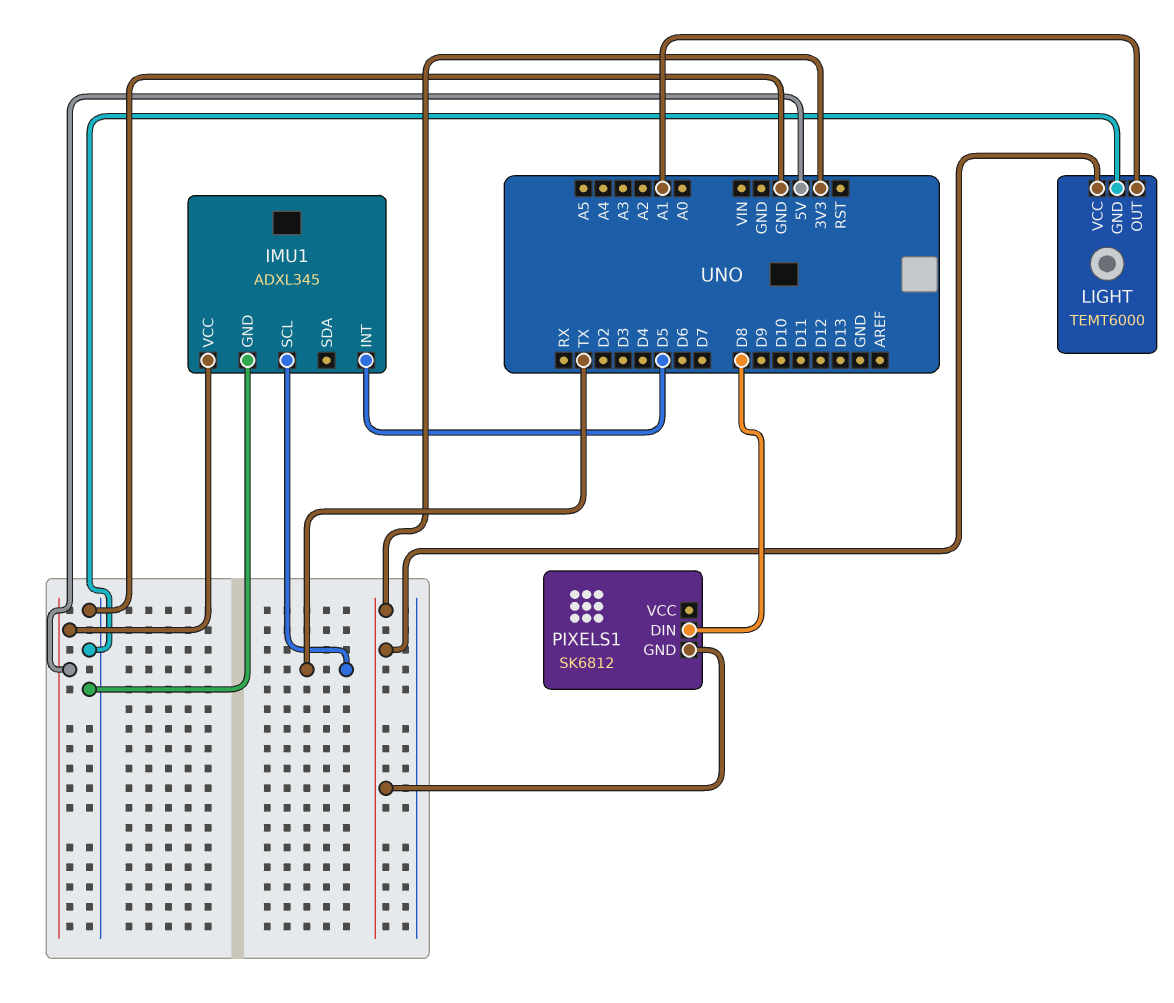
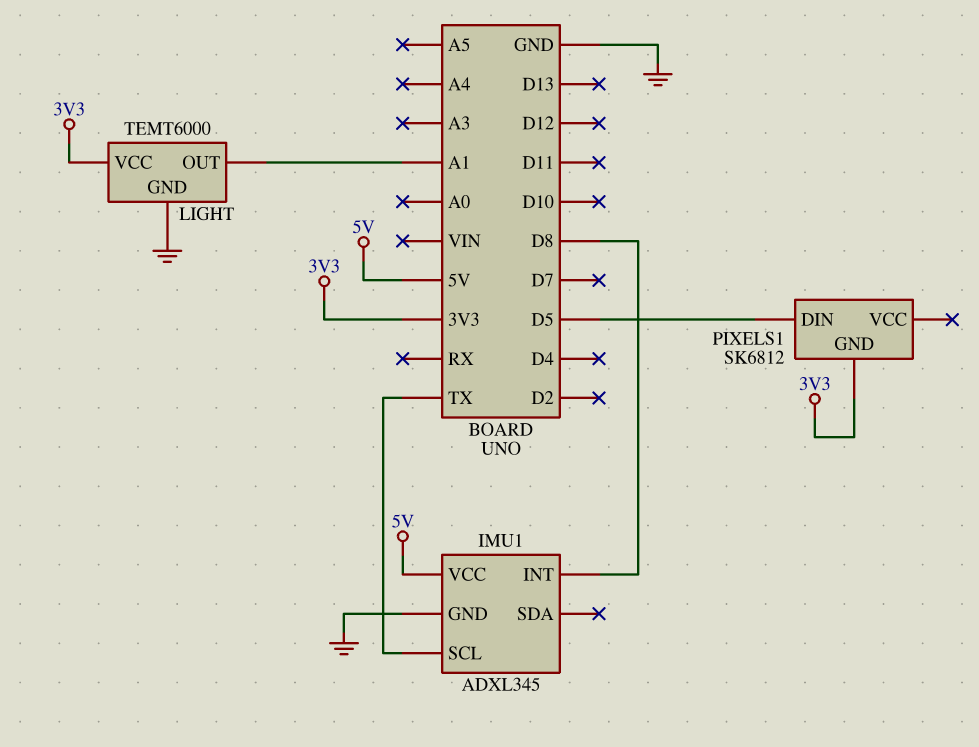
IMU1 pin INT: D5 -> D8
PIXELS1 pin DIN: D8 -> D5

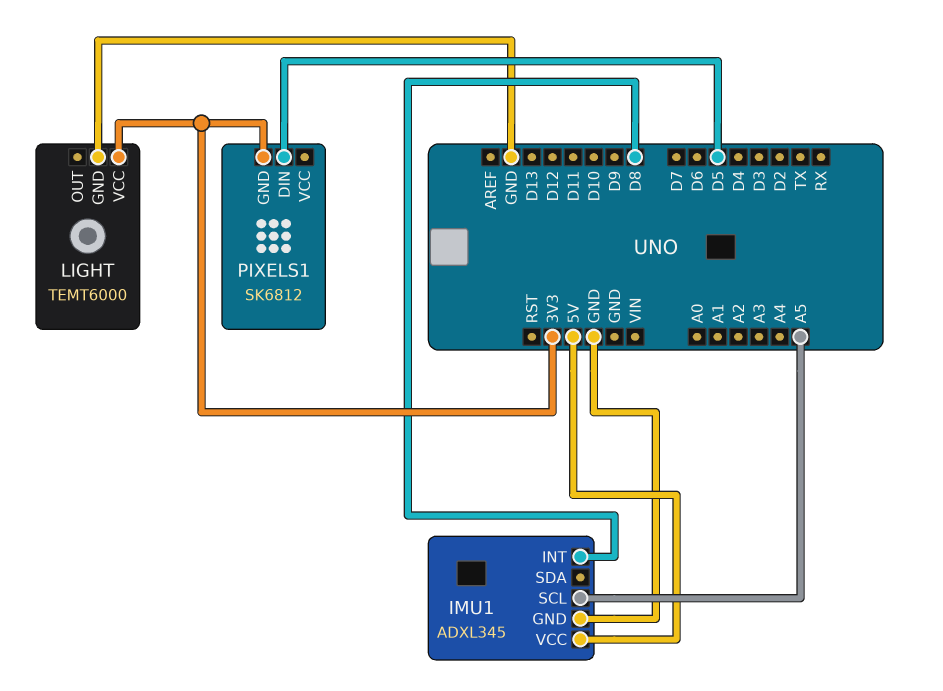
IMU1 pin SCL: TX -> A5
LIGHT pin OUT: A1 -> none

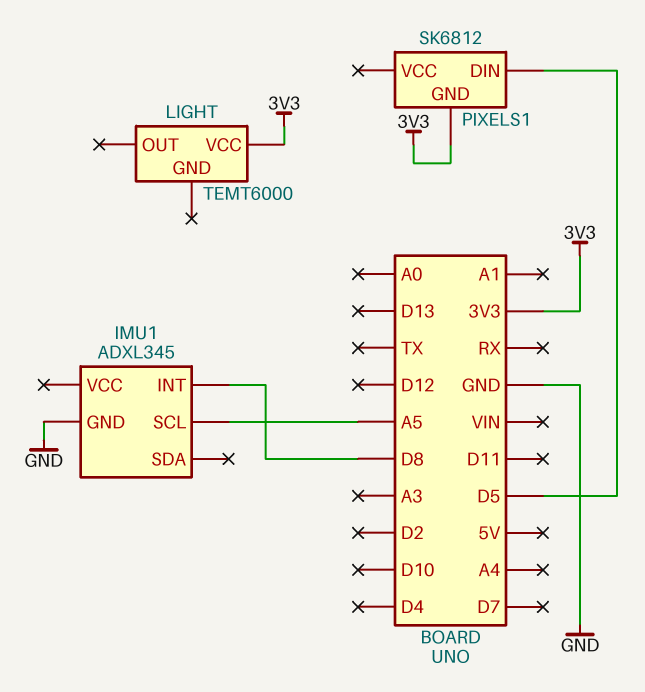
IMU1 pin VCC: 5V -> none
LIGHT pin GND: GND -> none

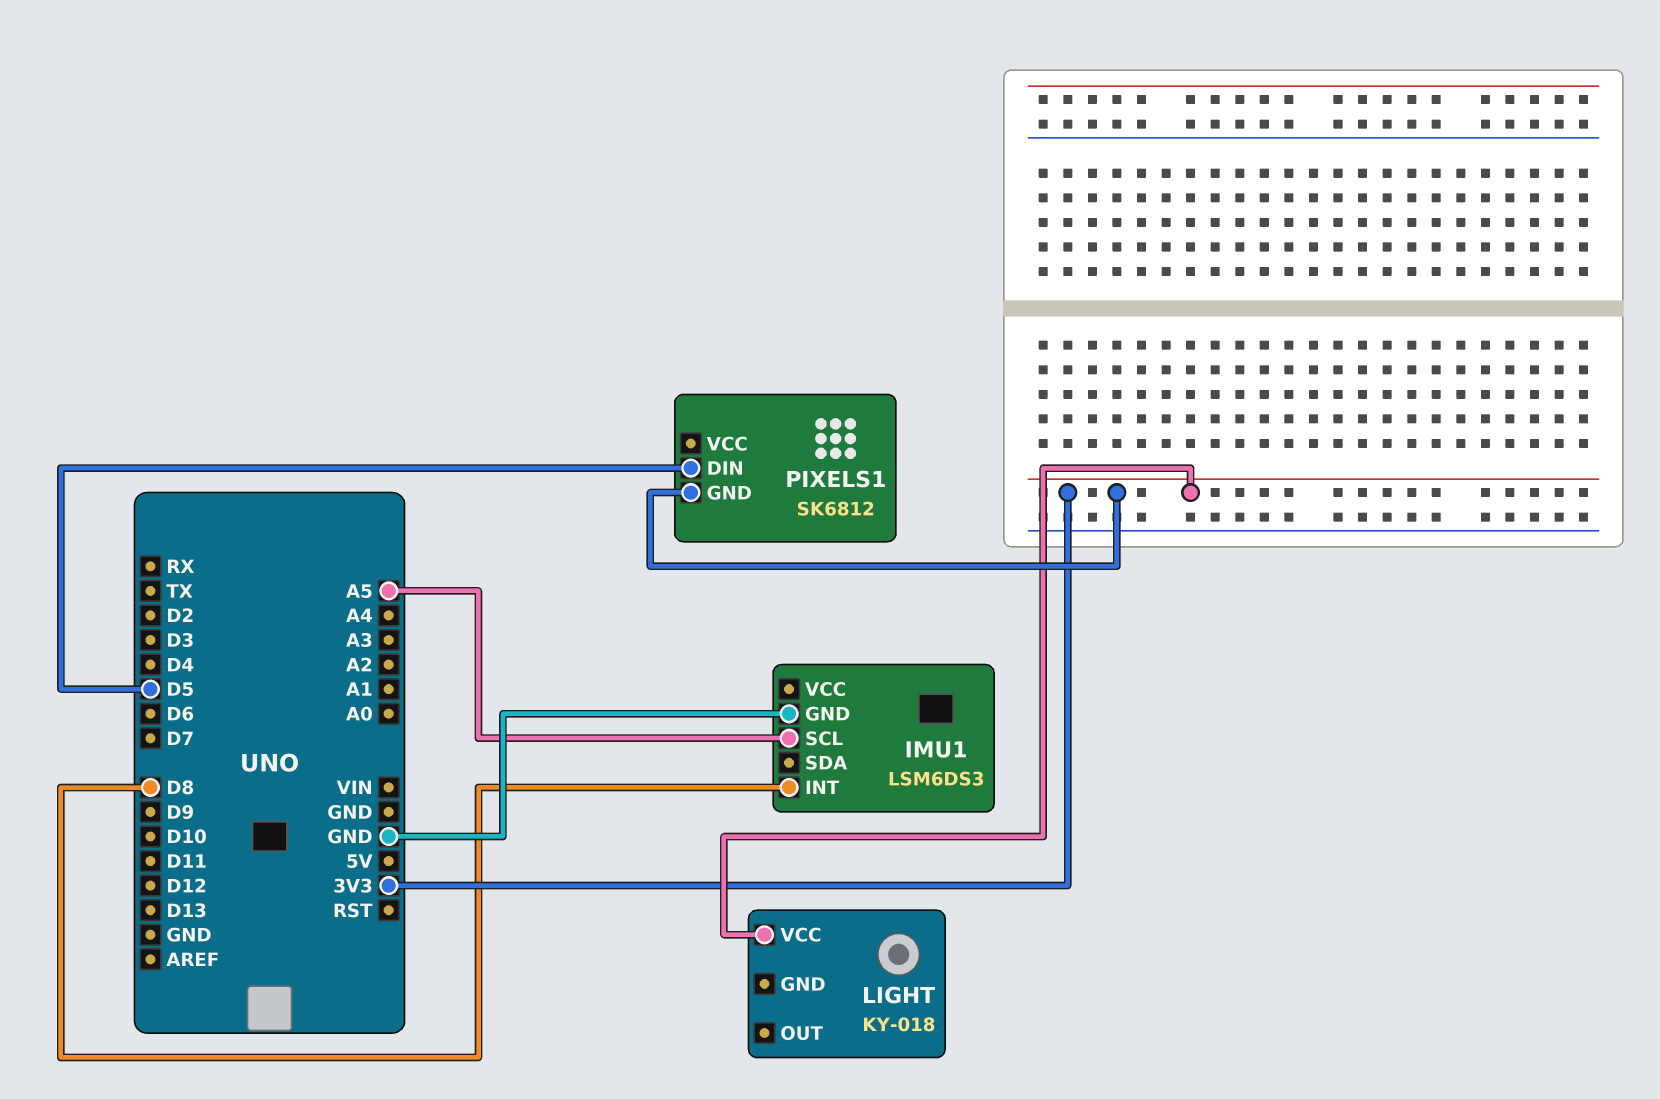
IMU1: ADXL345 -> LSM6DS3
LIGHT: TEMT6000 -> KY-018

